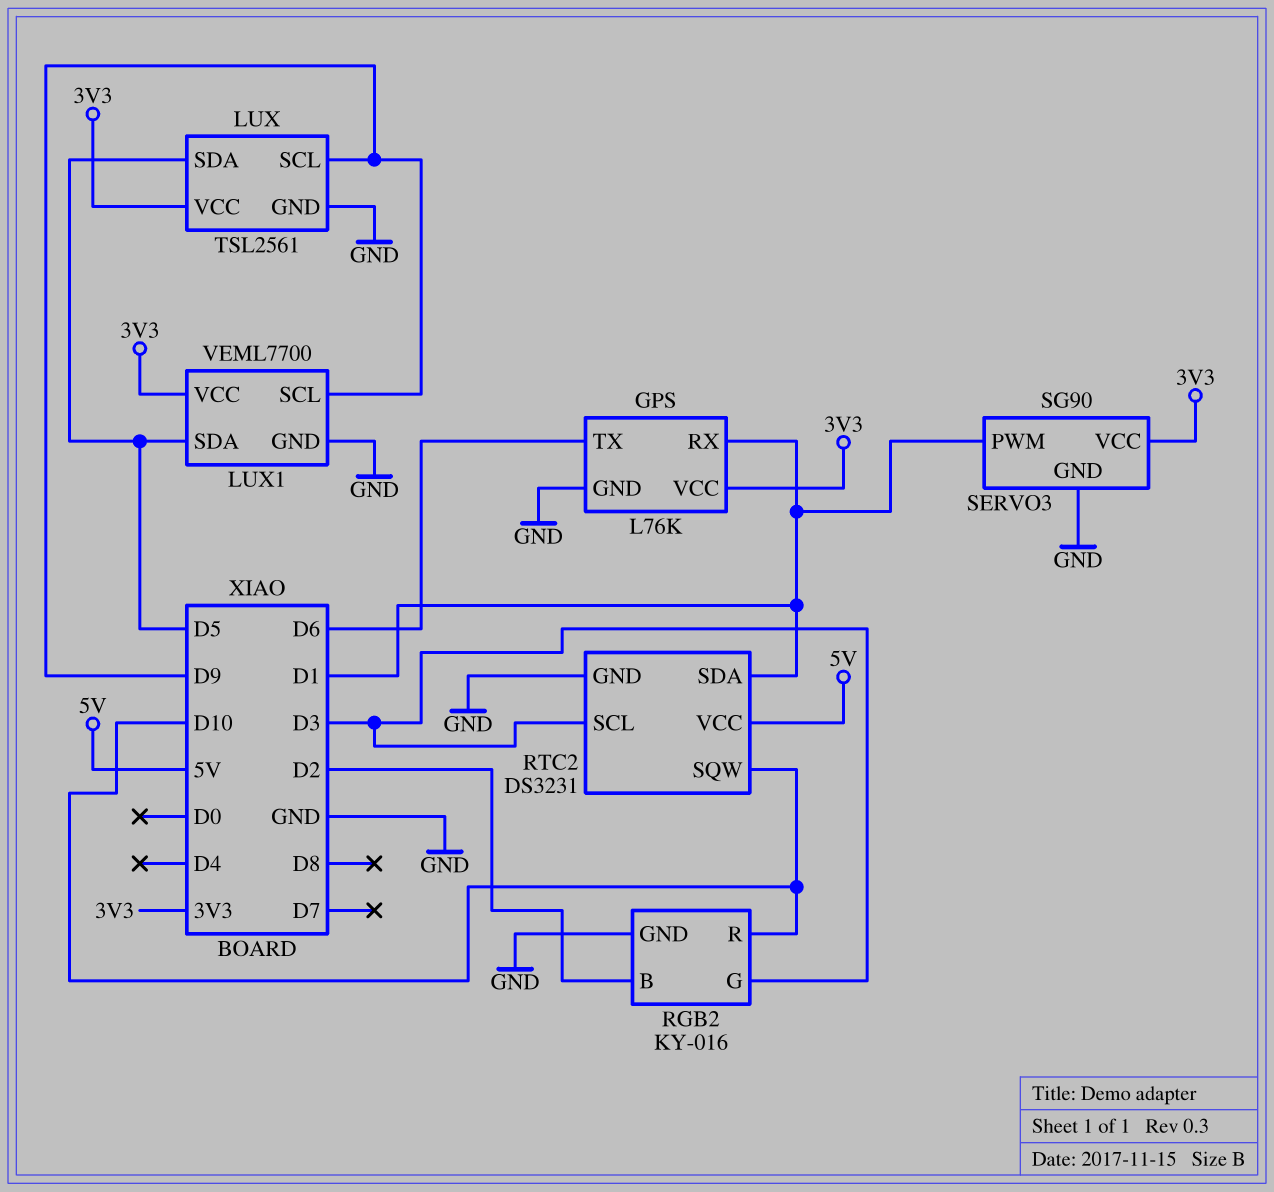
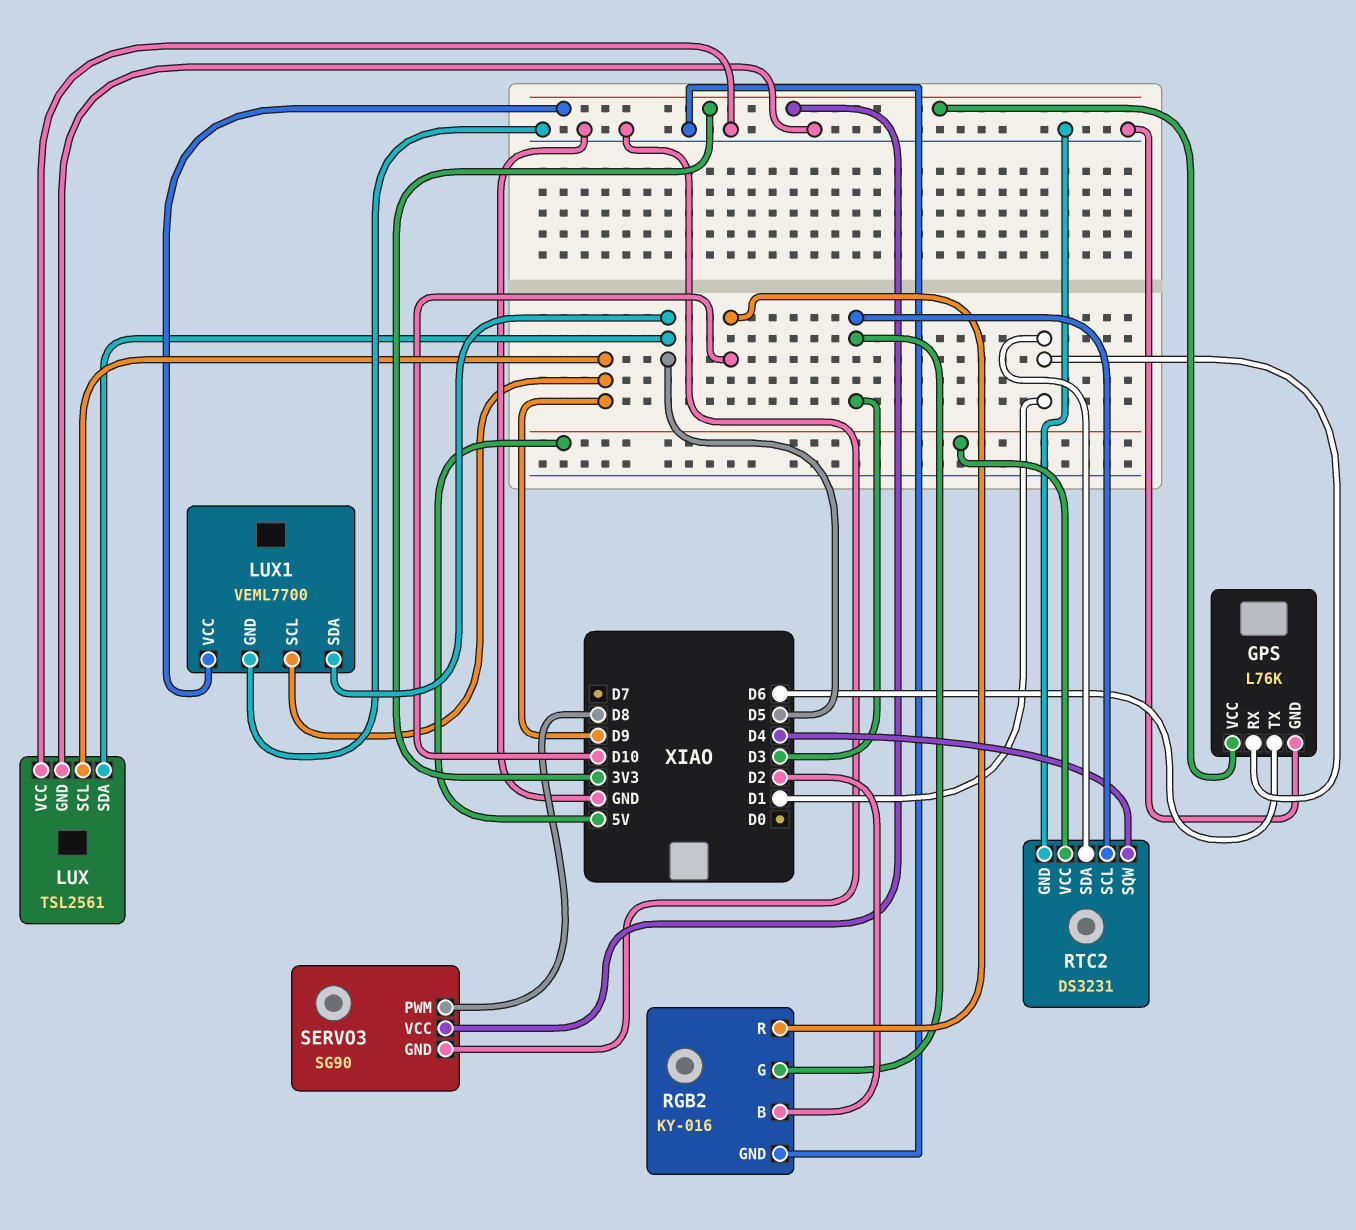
LUX pin VCC: 3V3 -> GND
RTC2 pin SQW: D10 -> D4
SERVO3 pin PWM: D1 -> D8

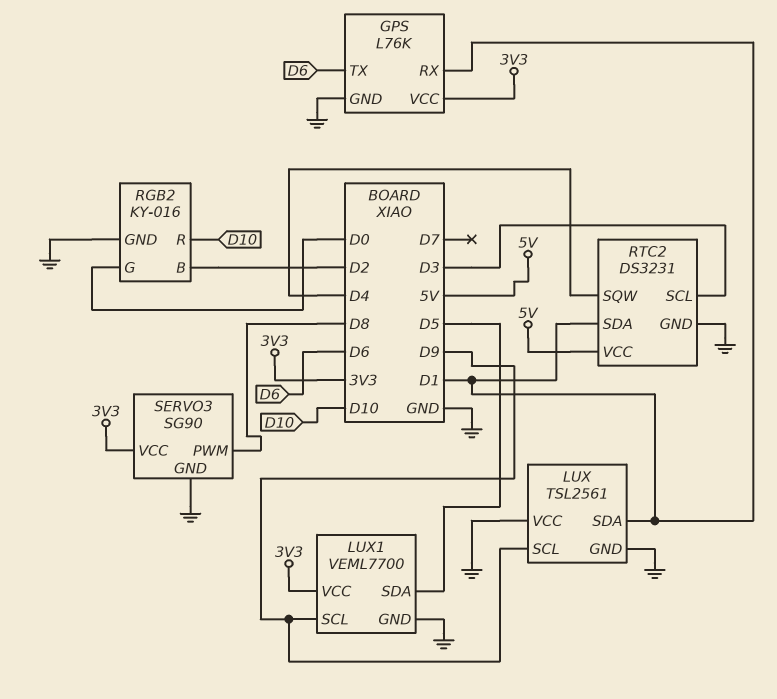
LUX pin SDA: D5 -> D1
RGB2 pin G: D3 -> D0

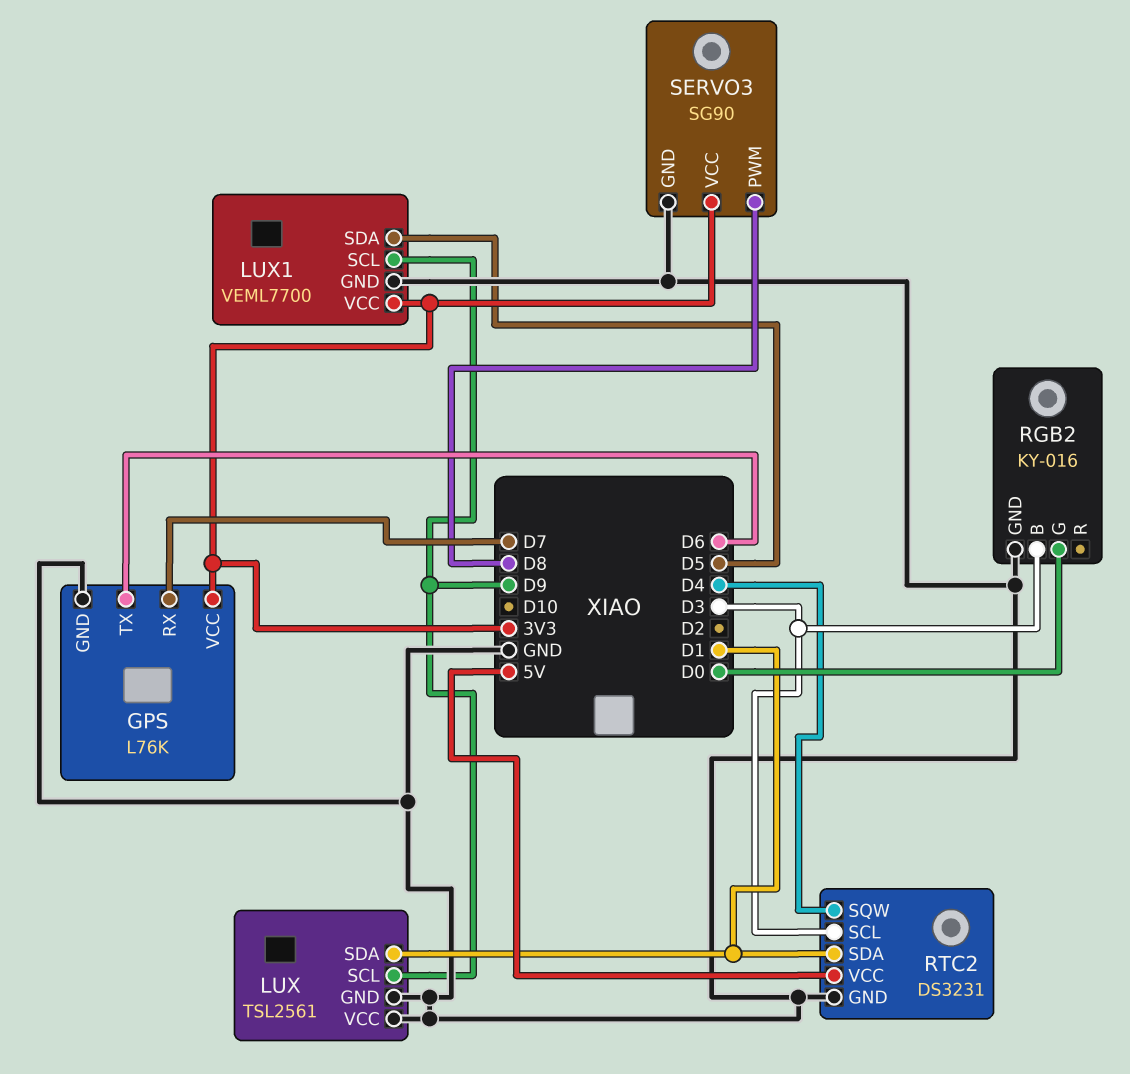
GPS pin RX: D1 -> D7
RGB2 pin B: D2 -> D3
RGB2 pin R: D10 -> none

